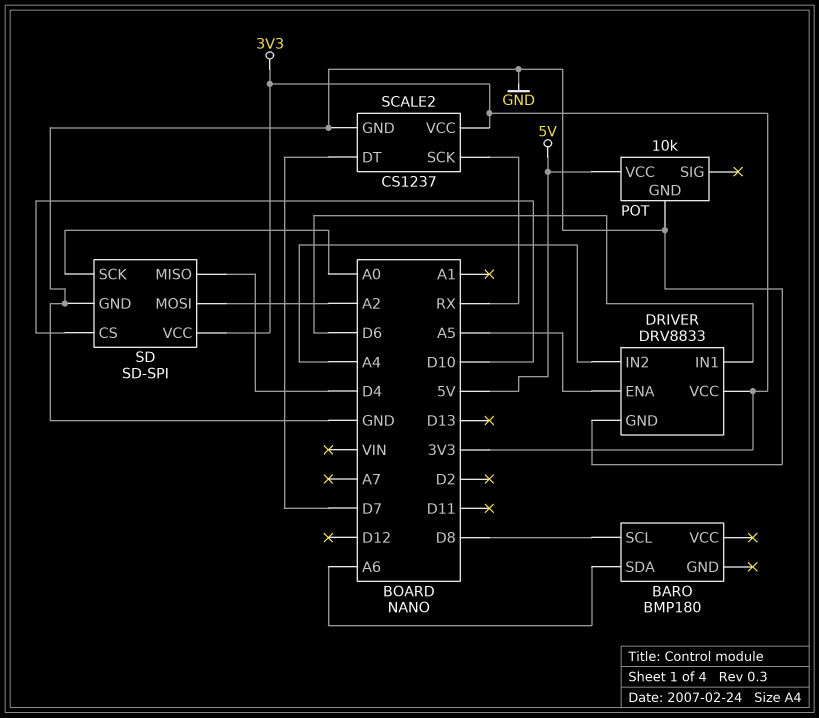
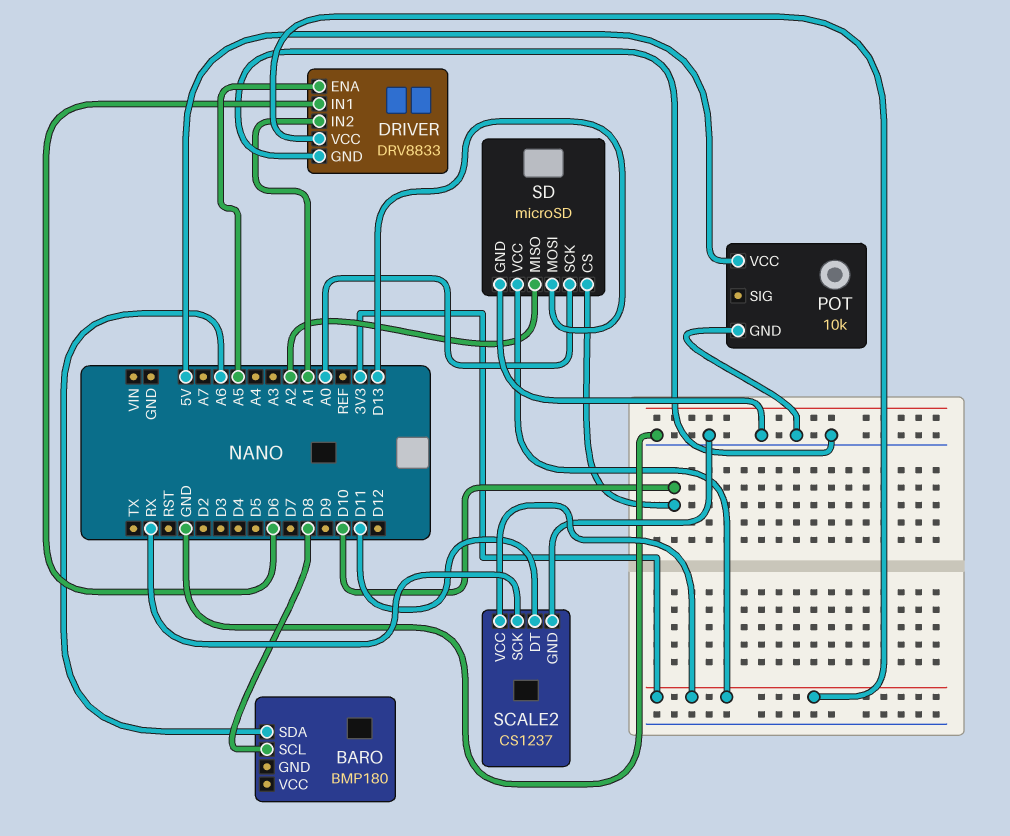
DRIVER pin IN2: A4 -> A1
SCALE2 pin DT: D7 -> D11
SD: SD-SPI -> microSD
SD pin MISO: D4 -> A2
SD pin MOSI: A2 -> D13

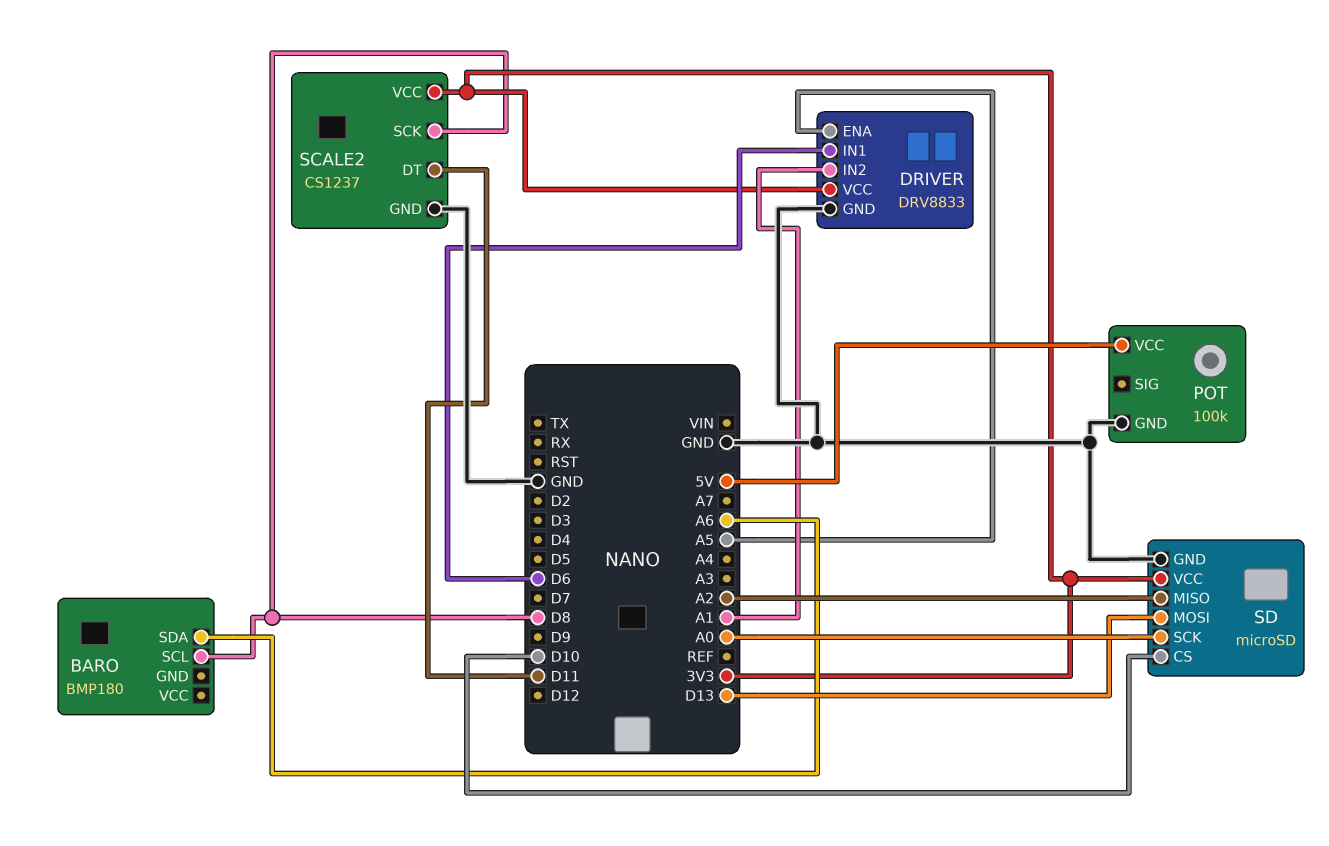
POT: 10k -> 100k
SCALE2 pin SCK: RX -> D8

